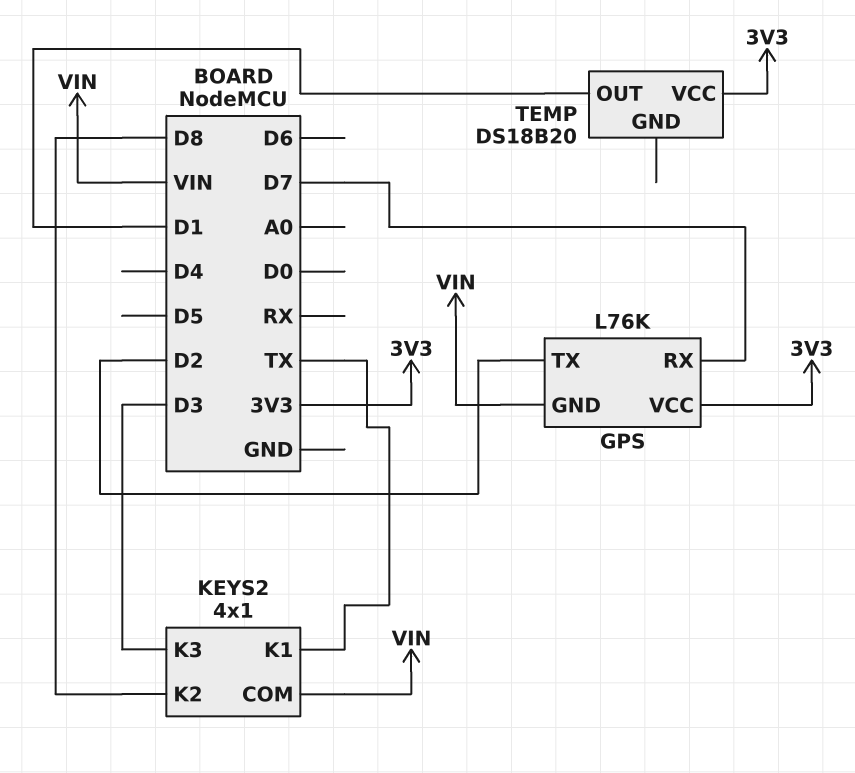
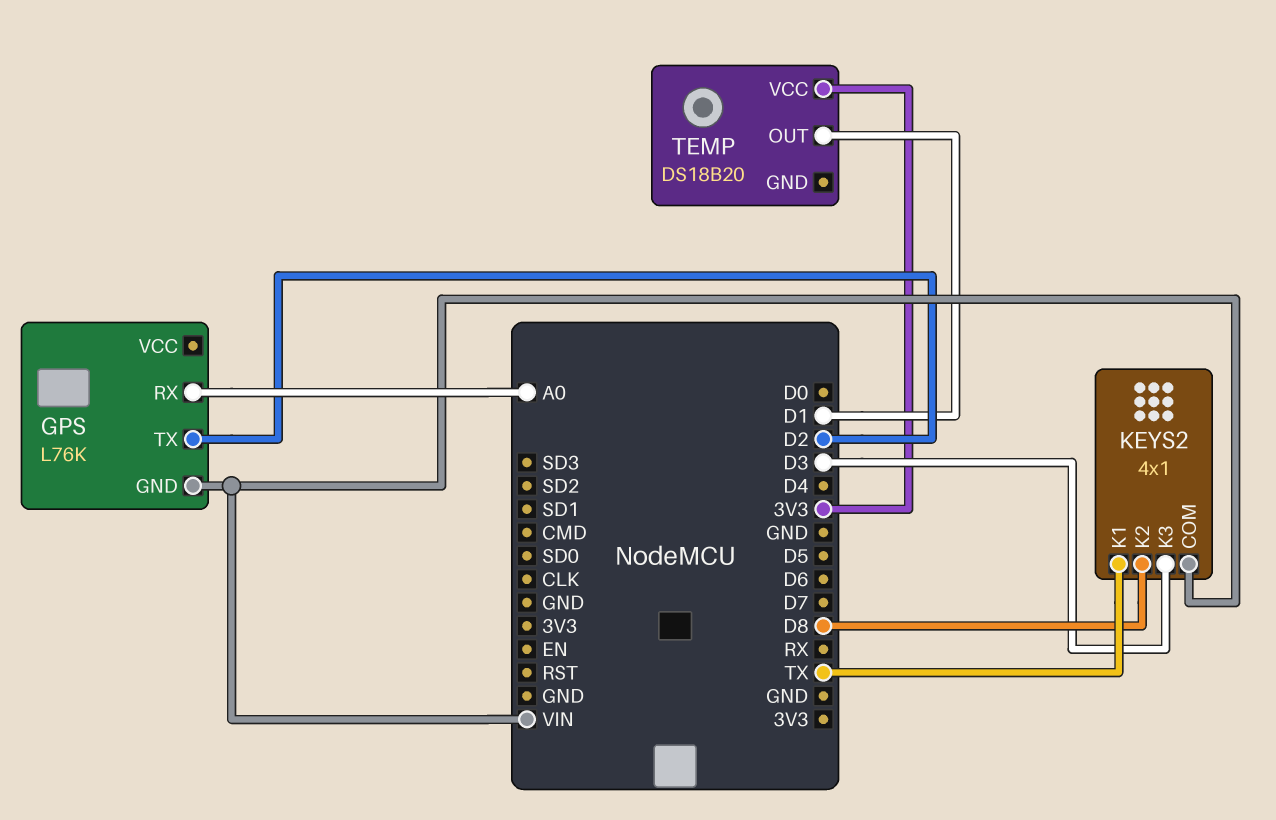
GPS pin RX: D7 -> A0
GPS pin VCC: 3V3 -> none

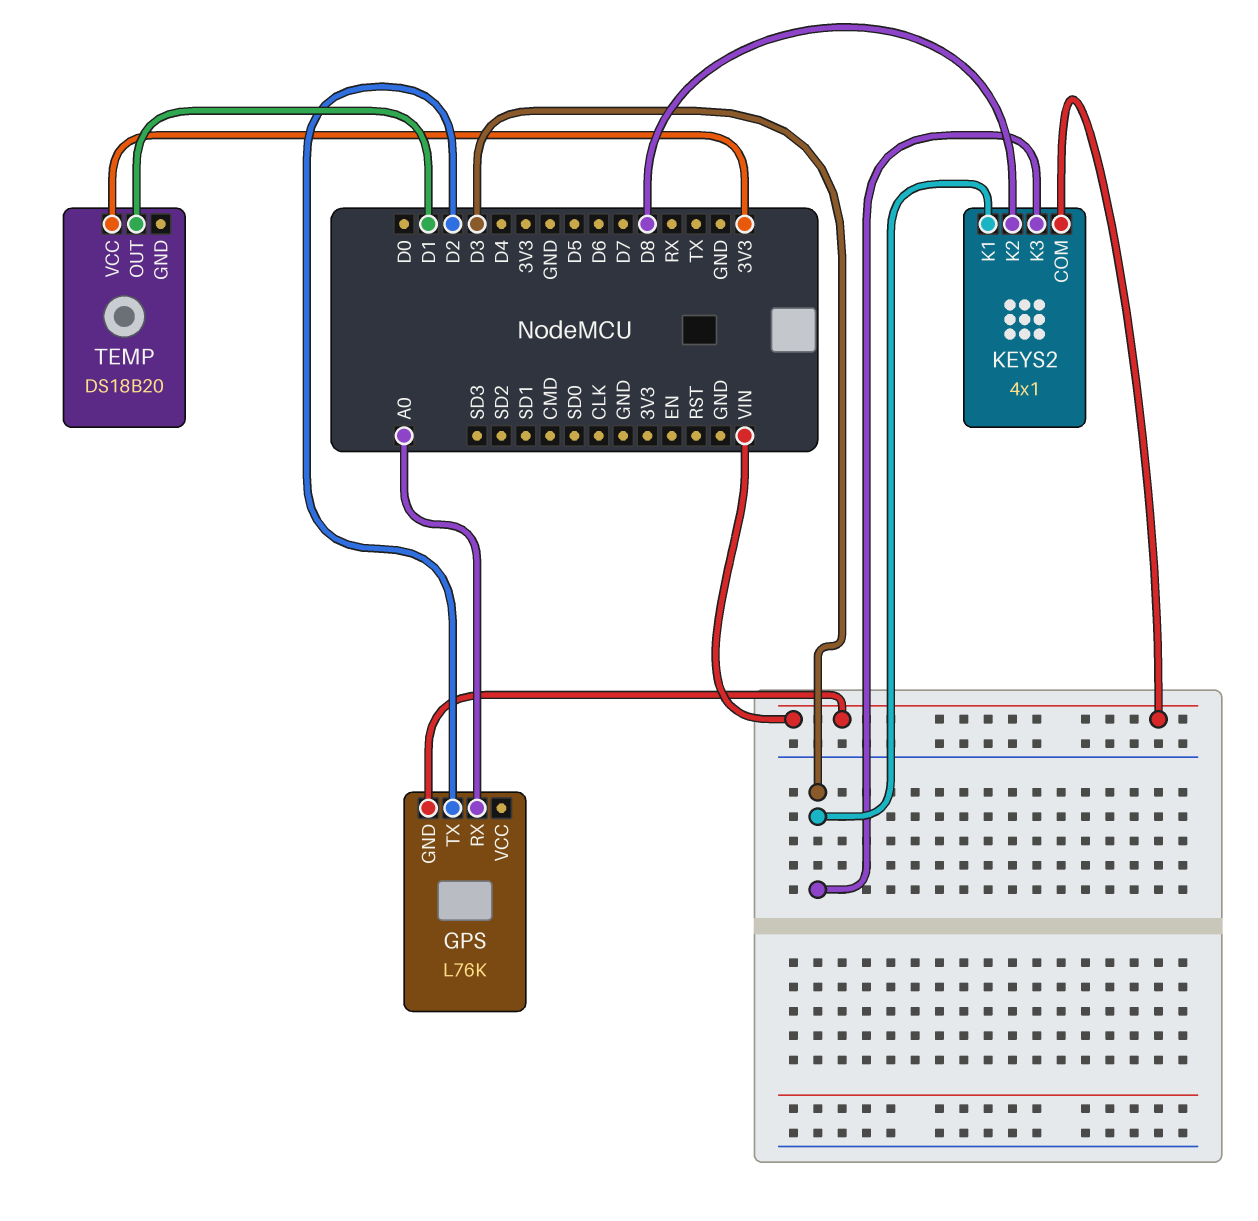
KEYS2 pin K1: TX -> D3

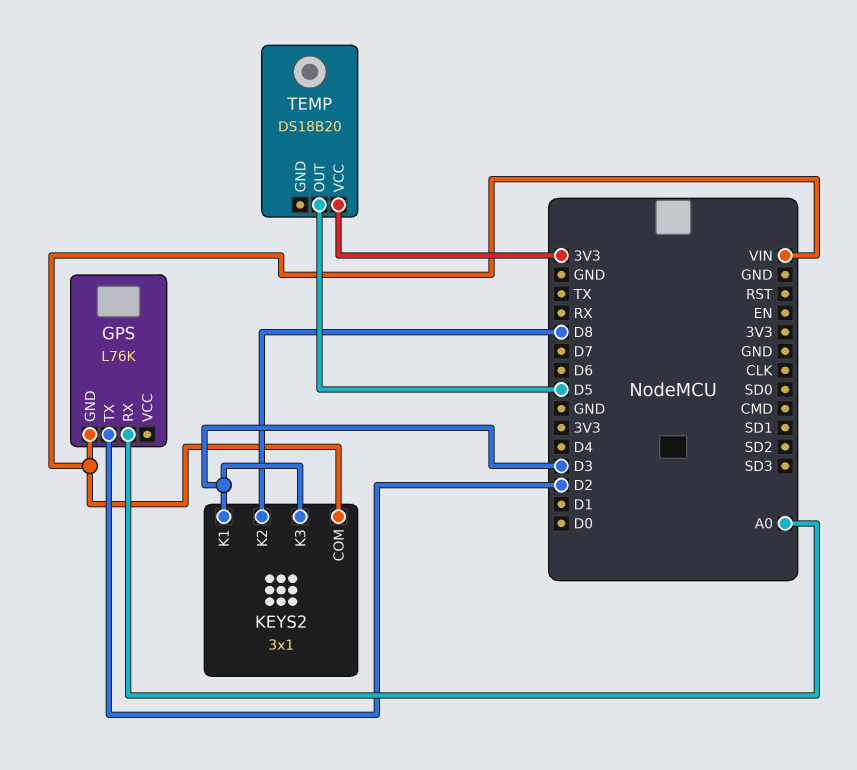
KEYS2: 4x1 -> 3x1
TEMP pin OUT: D1 -> D5

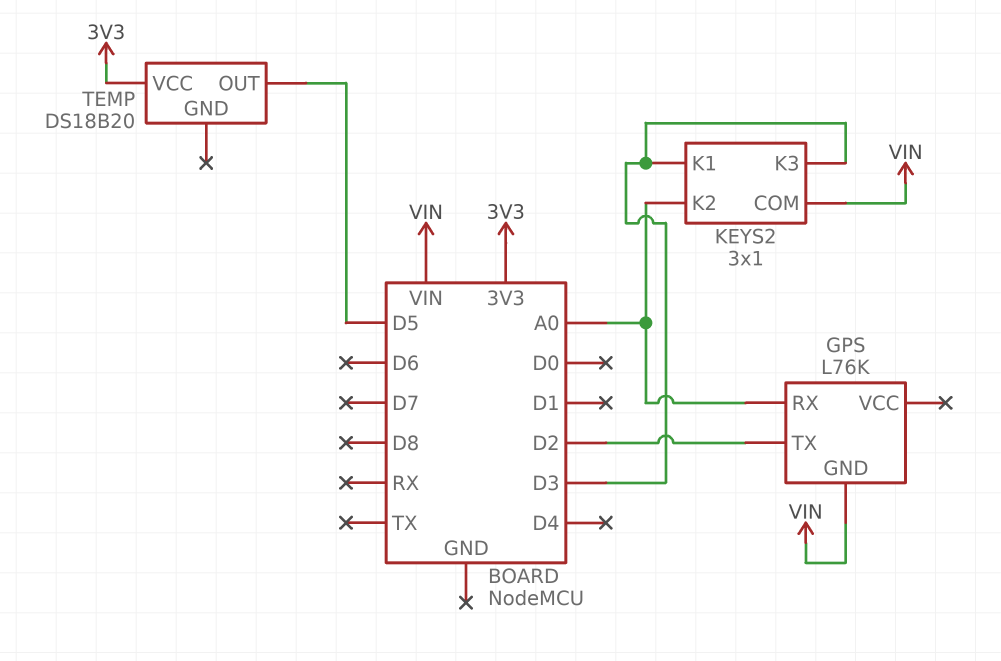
KEYS2 pin K2: D8 -> A0

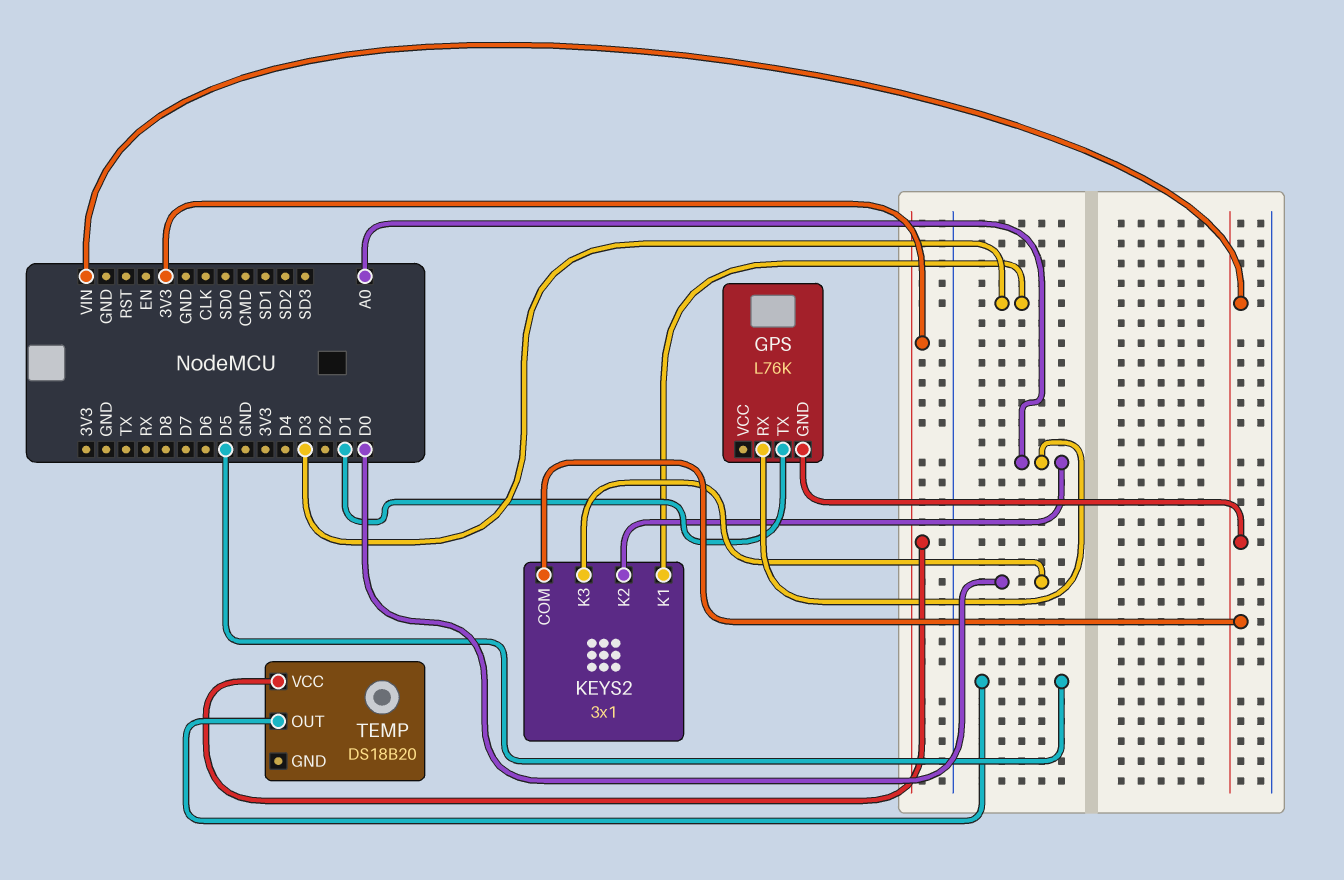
GPS pin TX: D2 -> D1
KEYS2 pin K3: D3 -> D0

